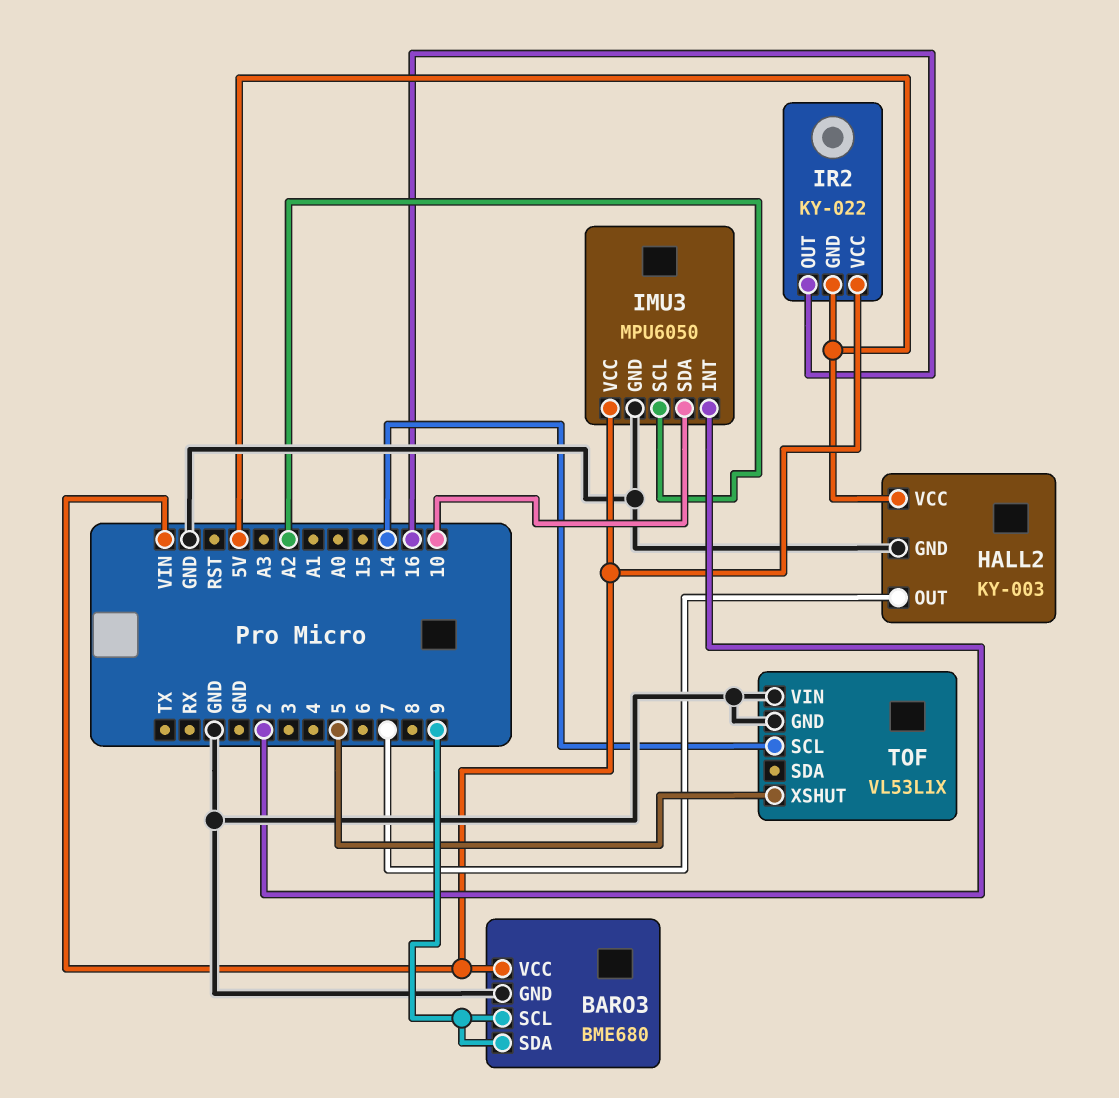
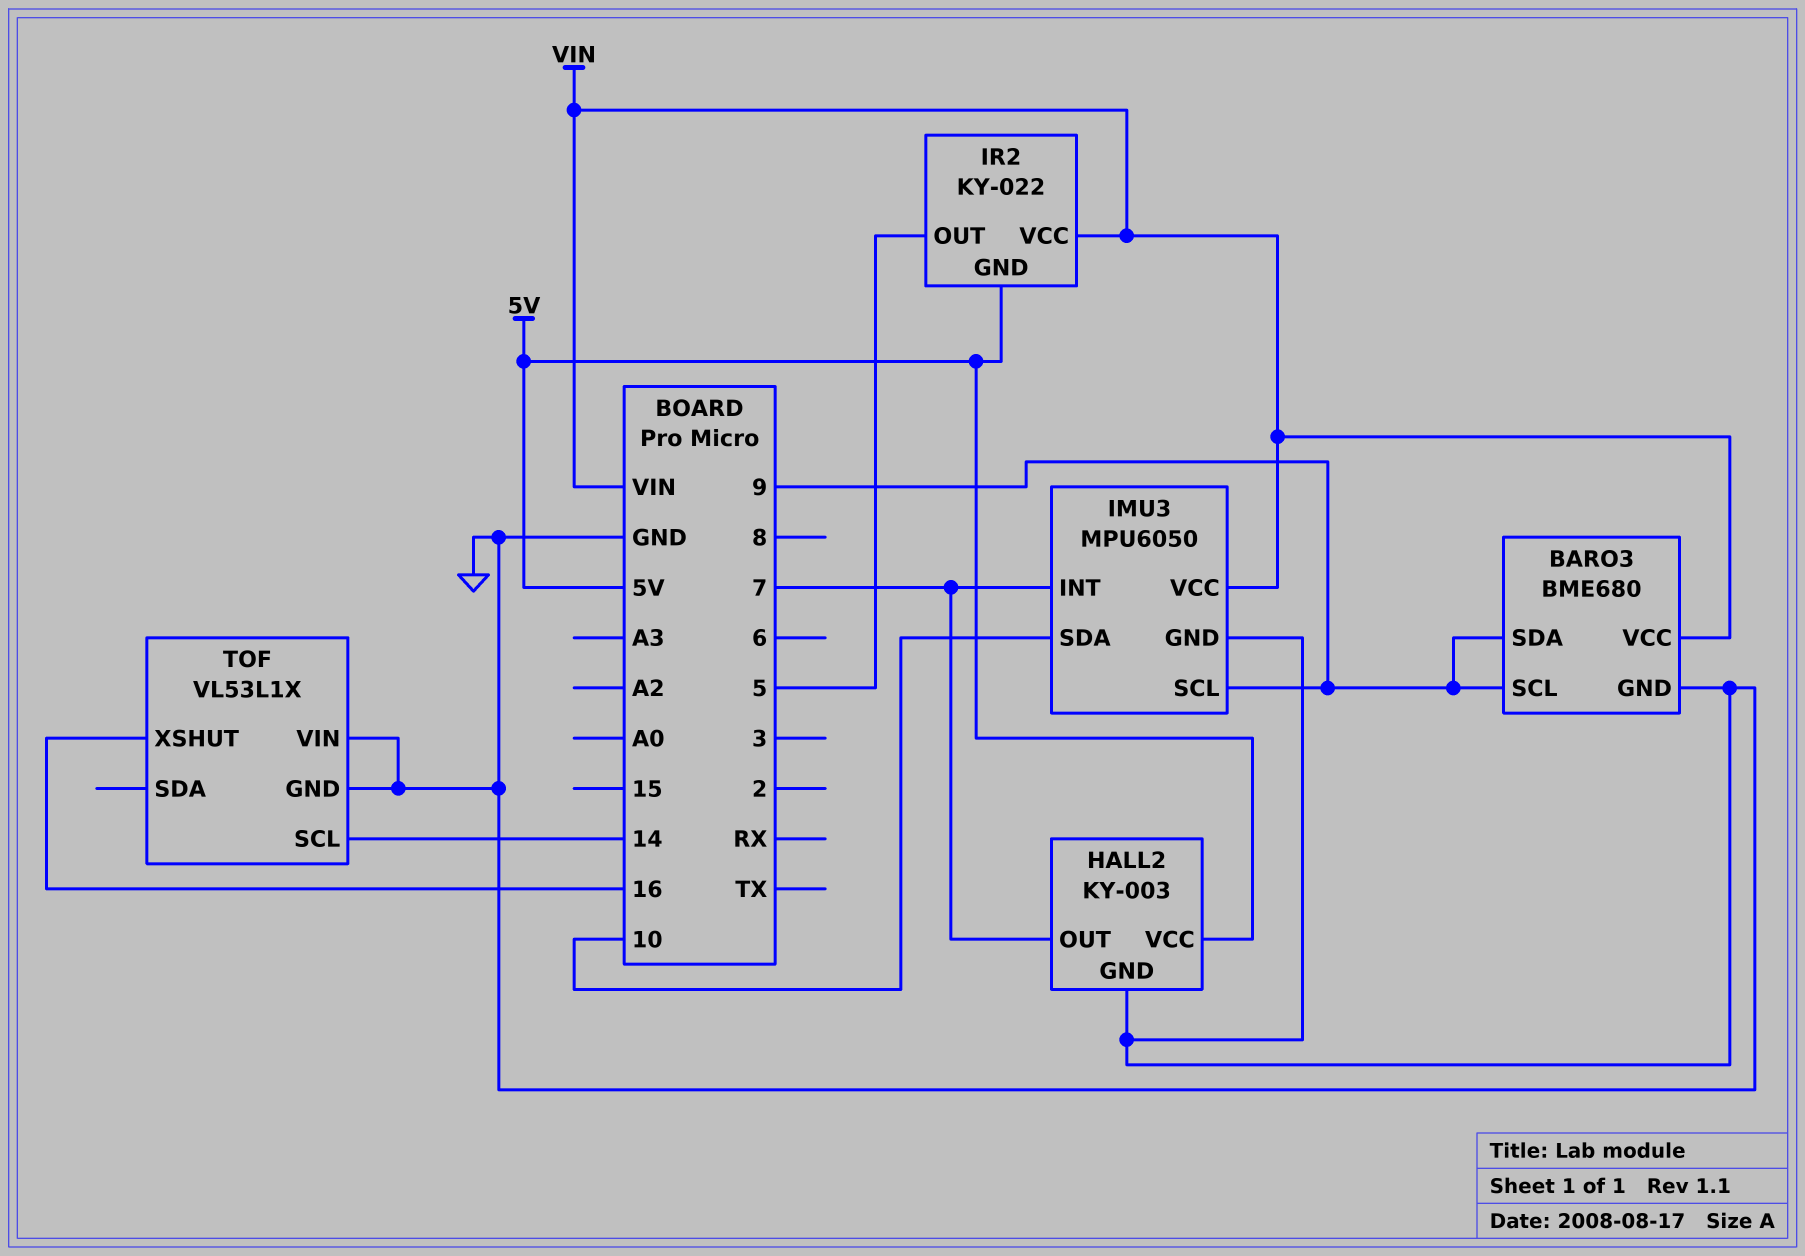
IMU3 pin INT: 2 -> 7
IMU3 pin SCL: A2 -> 9
IR2 pin OUT: 16 -> 5
TOF pin XSHUT: 5 -> 16

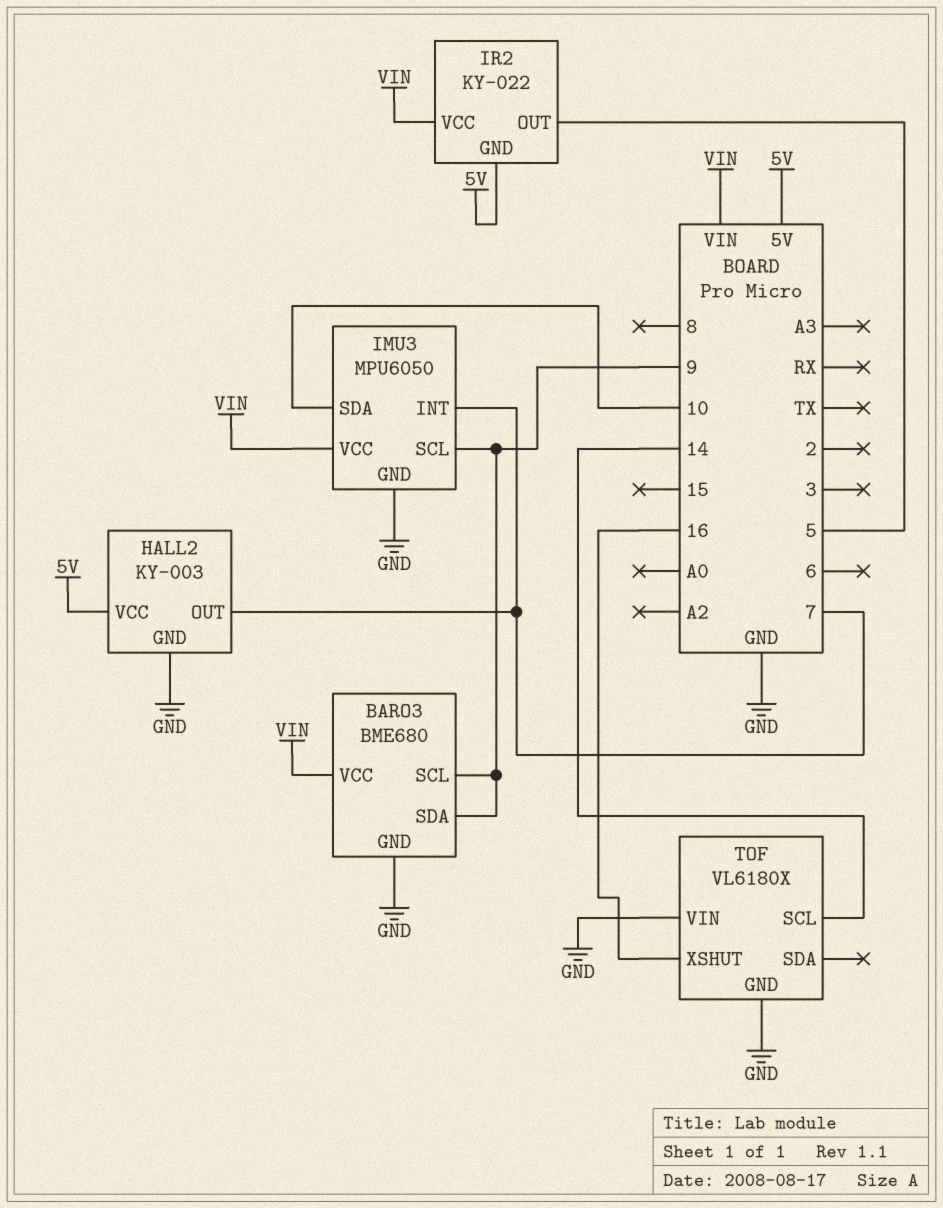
TOF: VL53L1X -> VL6180X

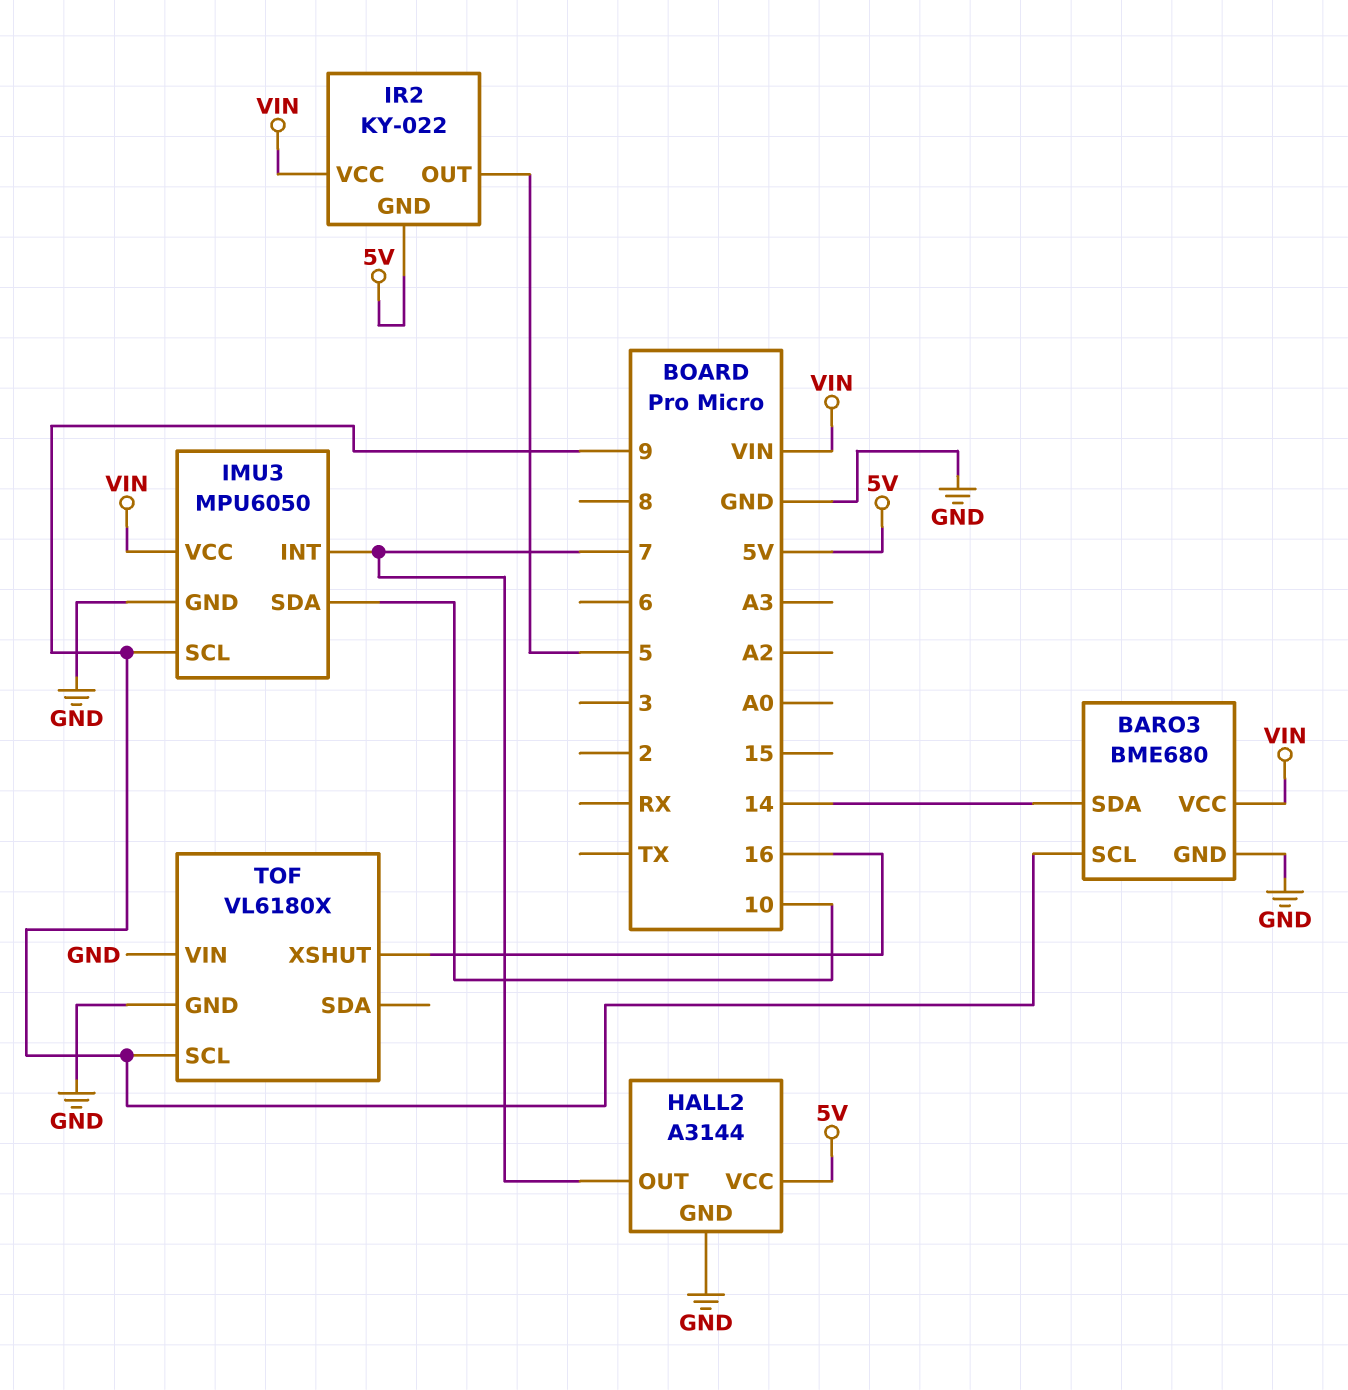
BARO3 pin SDA: 9 -> 14
HALL2: KY-003 -> A3144
TOF pin SCL: 14 -> 9

